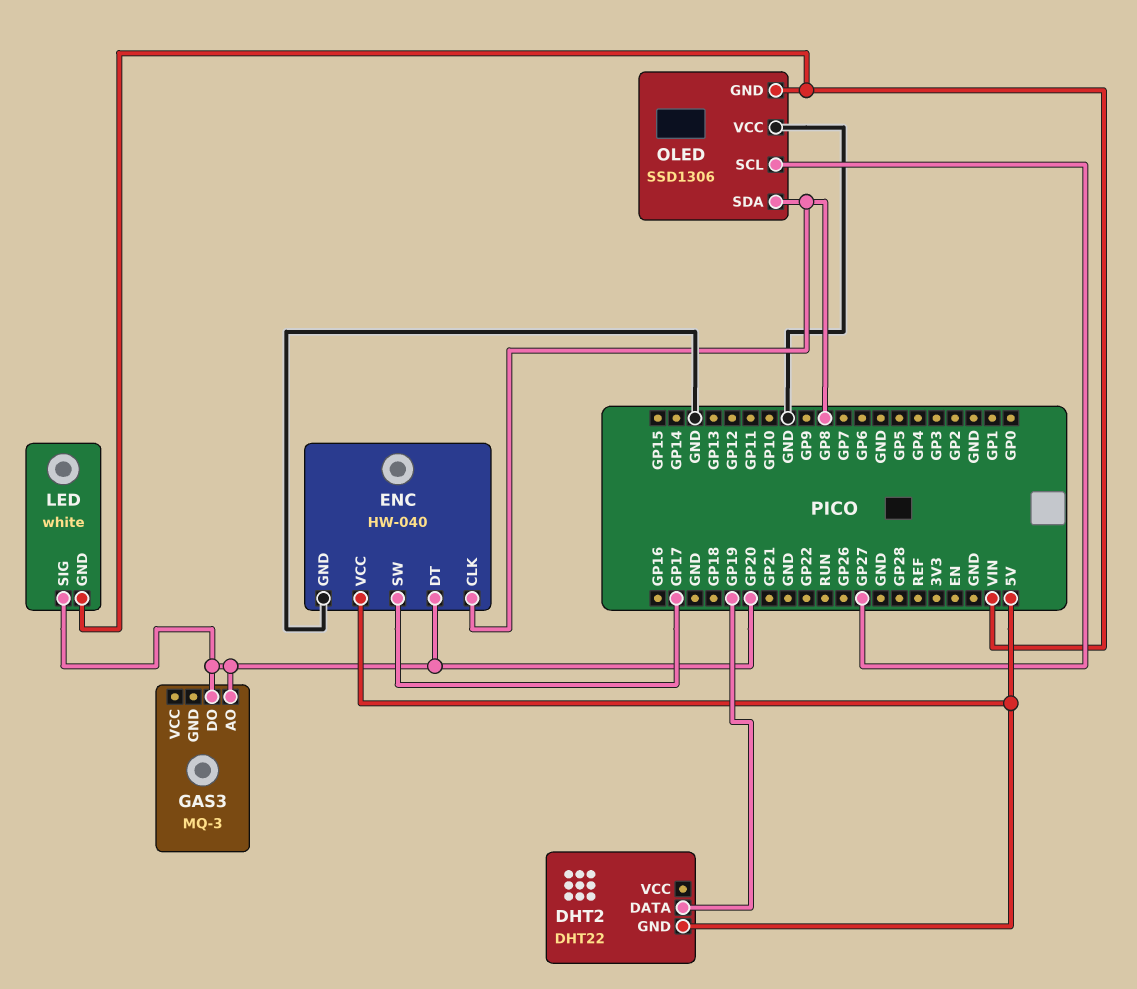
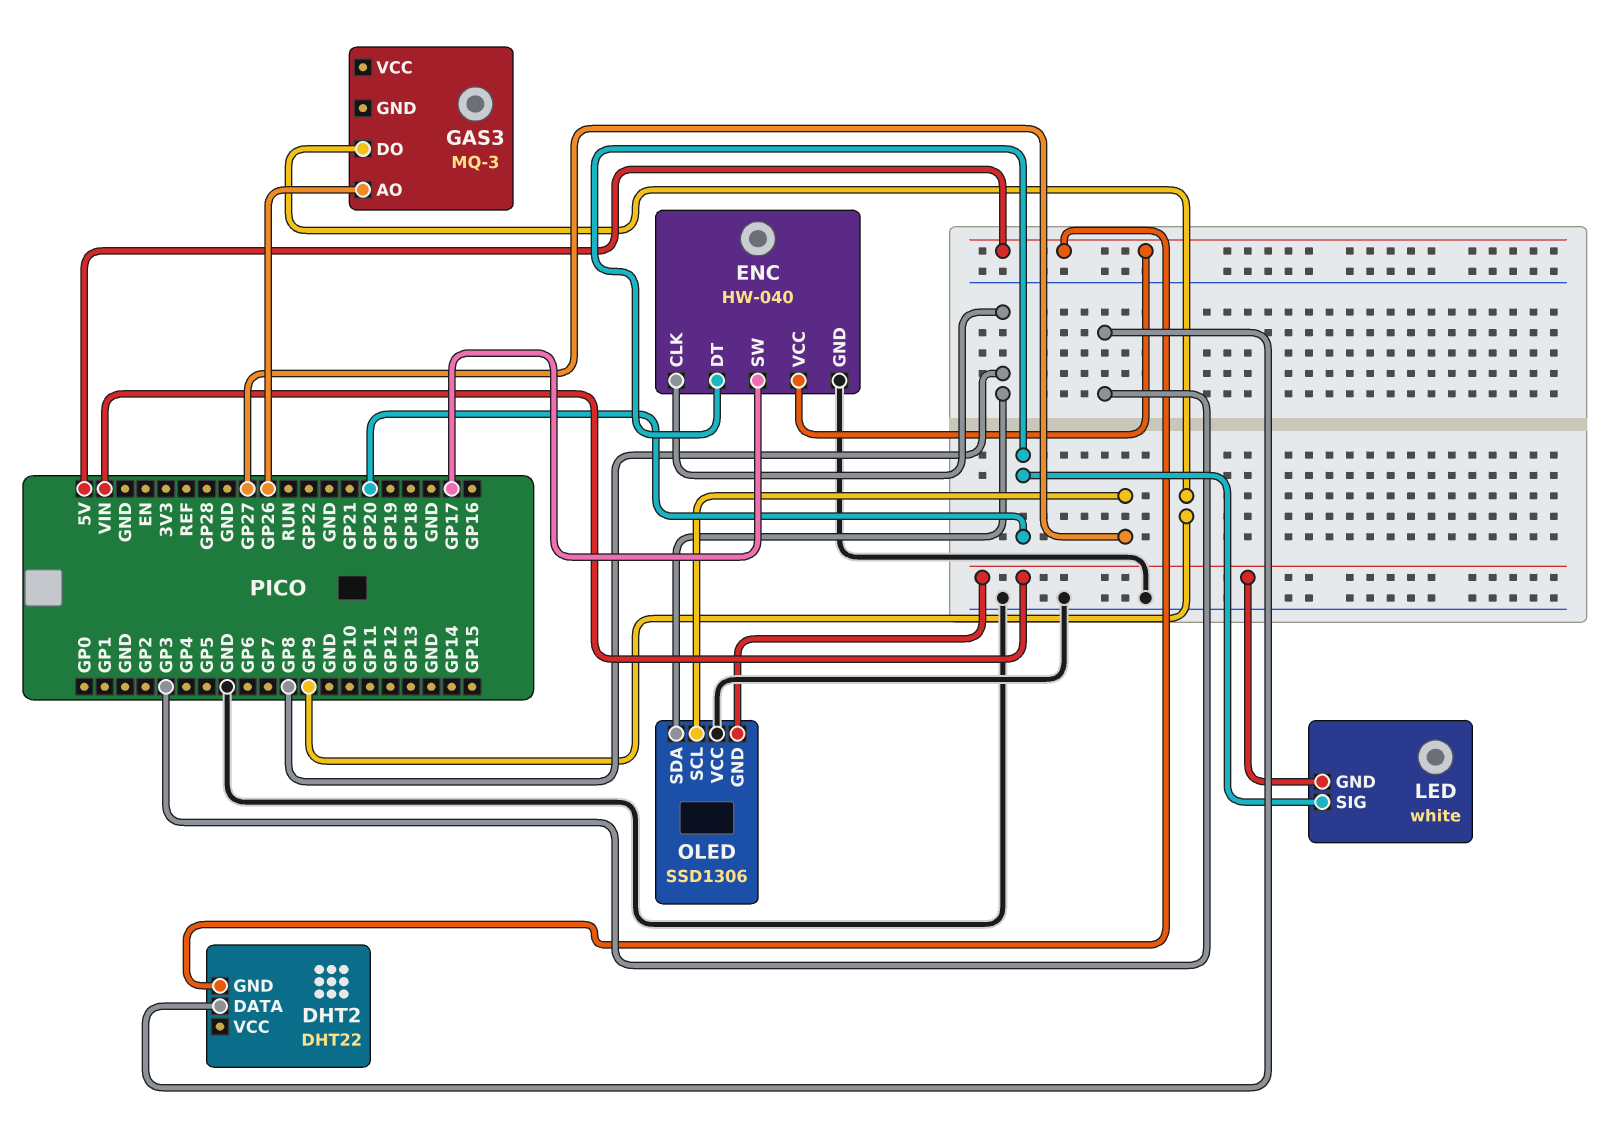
DHT2 pin DATA: GP19 -> GP3
GAS3 pin AO: GP20 -> GP26
GAS3 pin DO: GP20 -> GP9

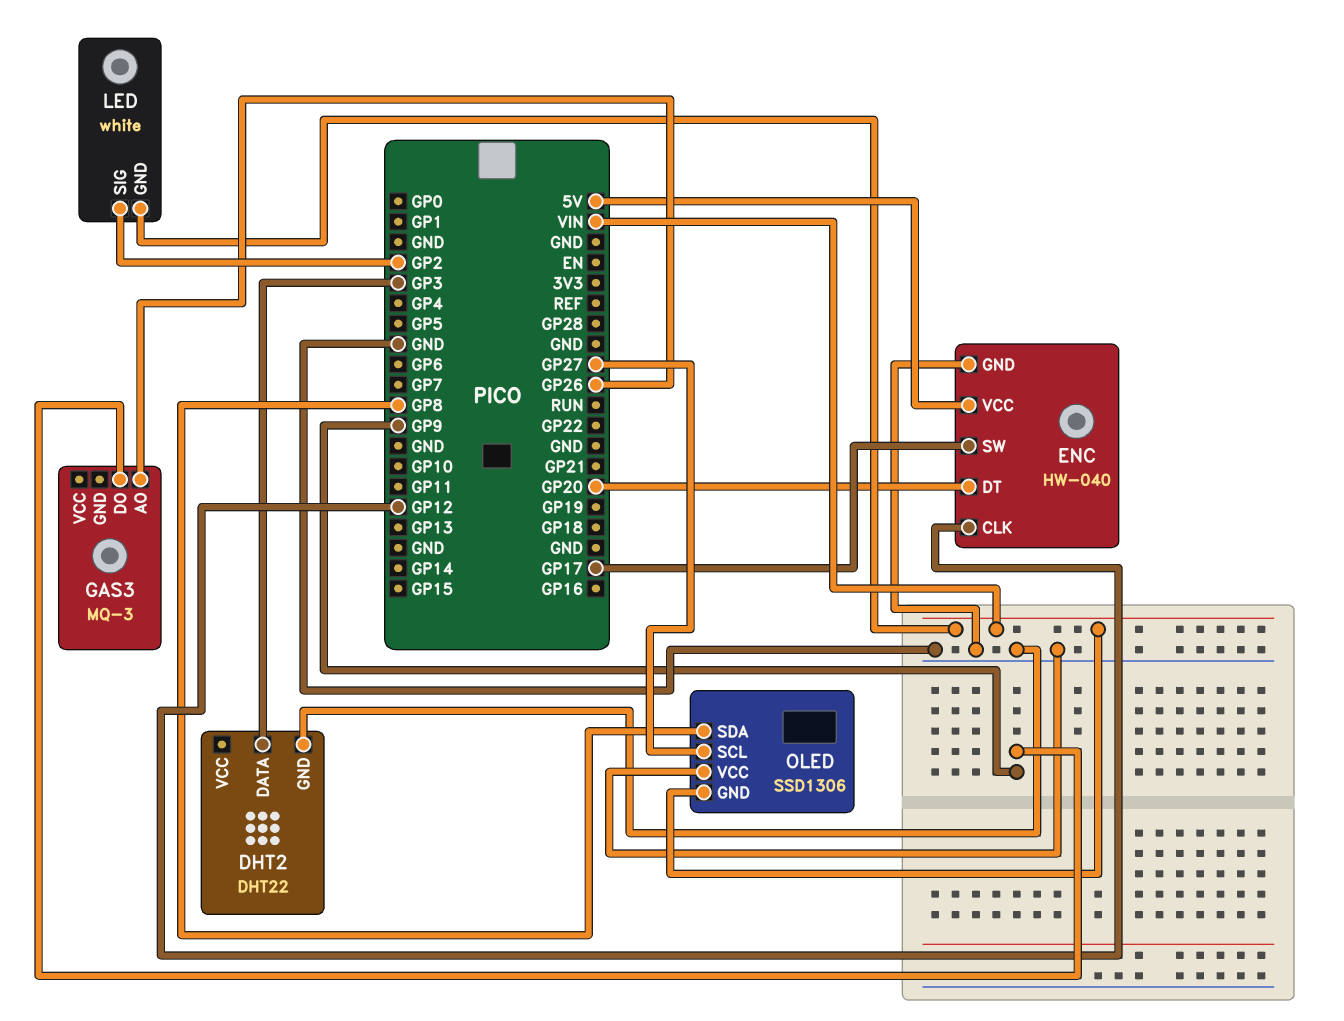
DHT2 pin GND: 5V -> GND
ENC pin CLK: GP8 -> GP12
LED pin SIG: GP20 -> GP2

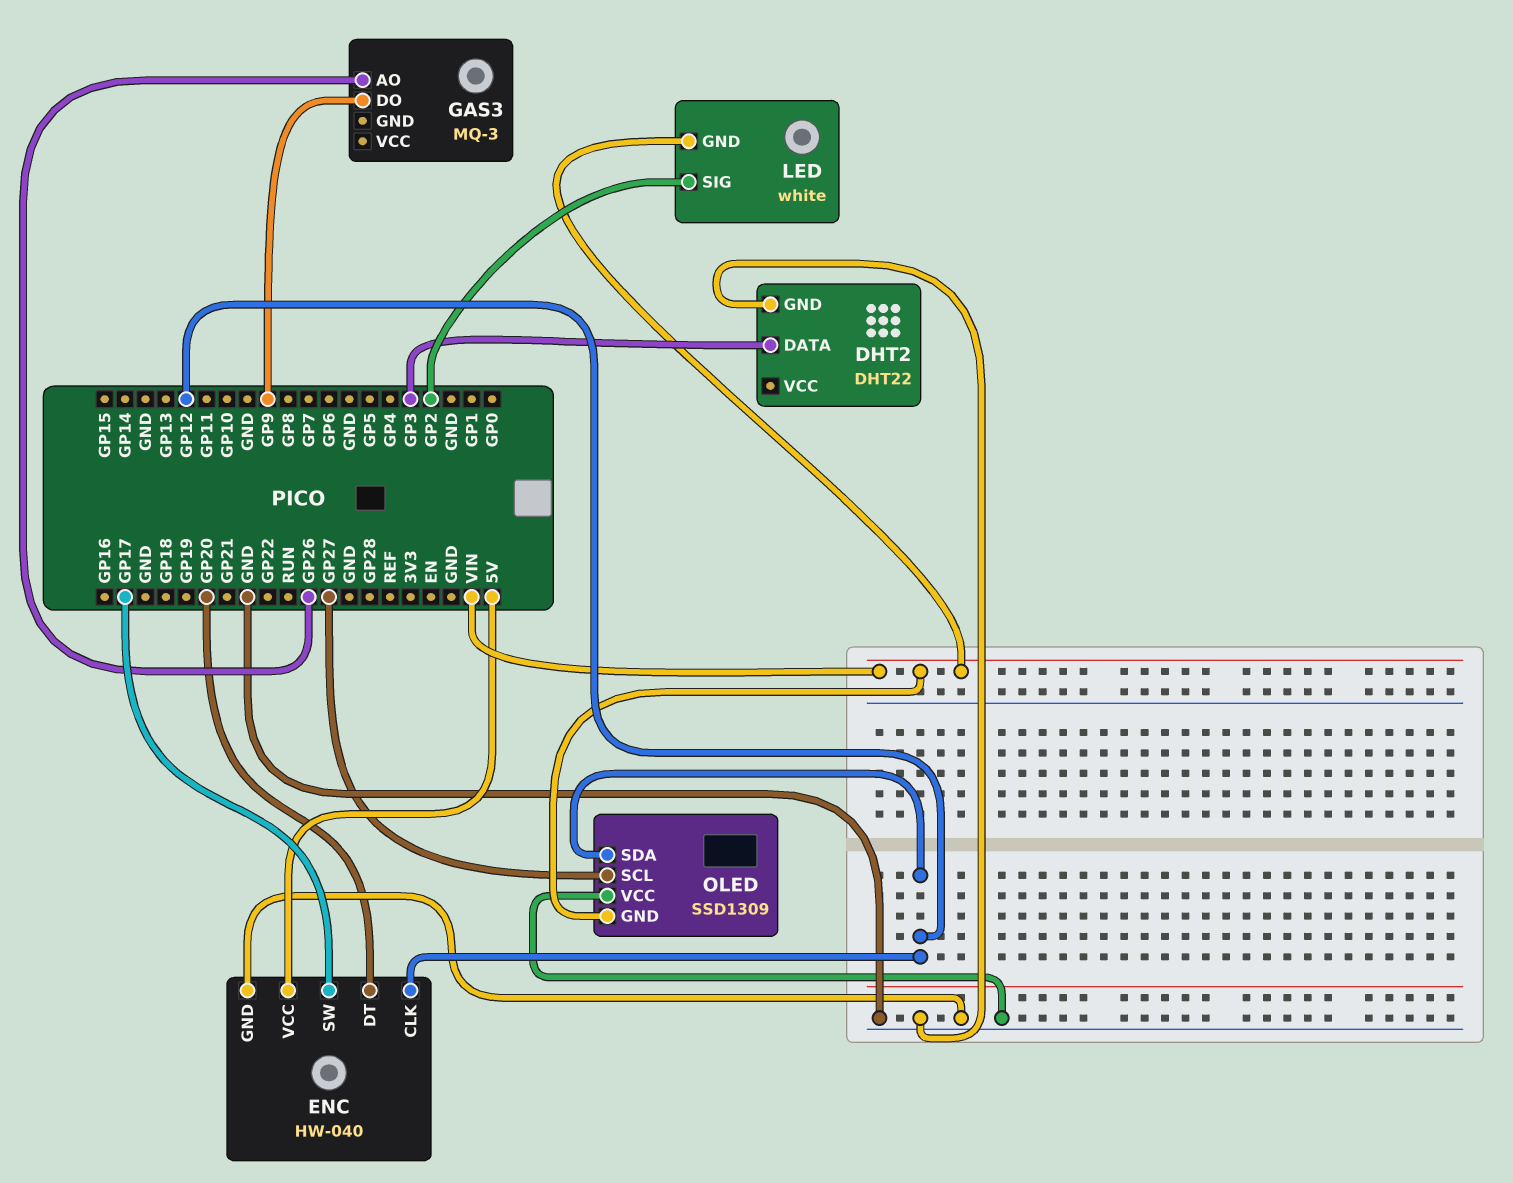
OLED: SSD1306 -> SSD1309
OLED pin SDA: GP8 -> GP12

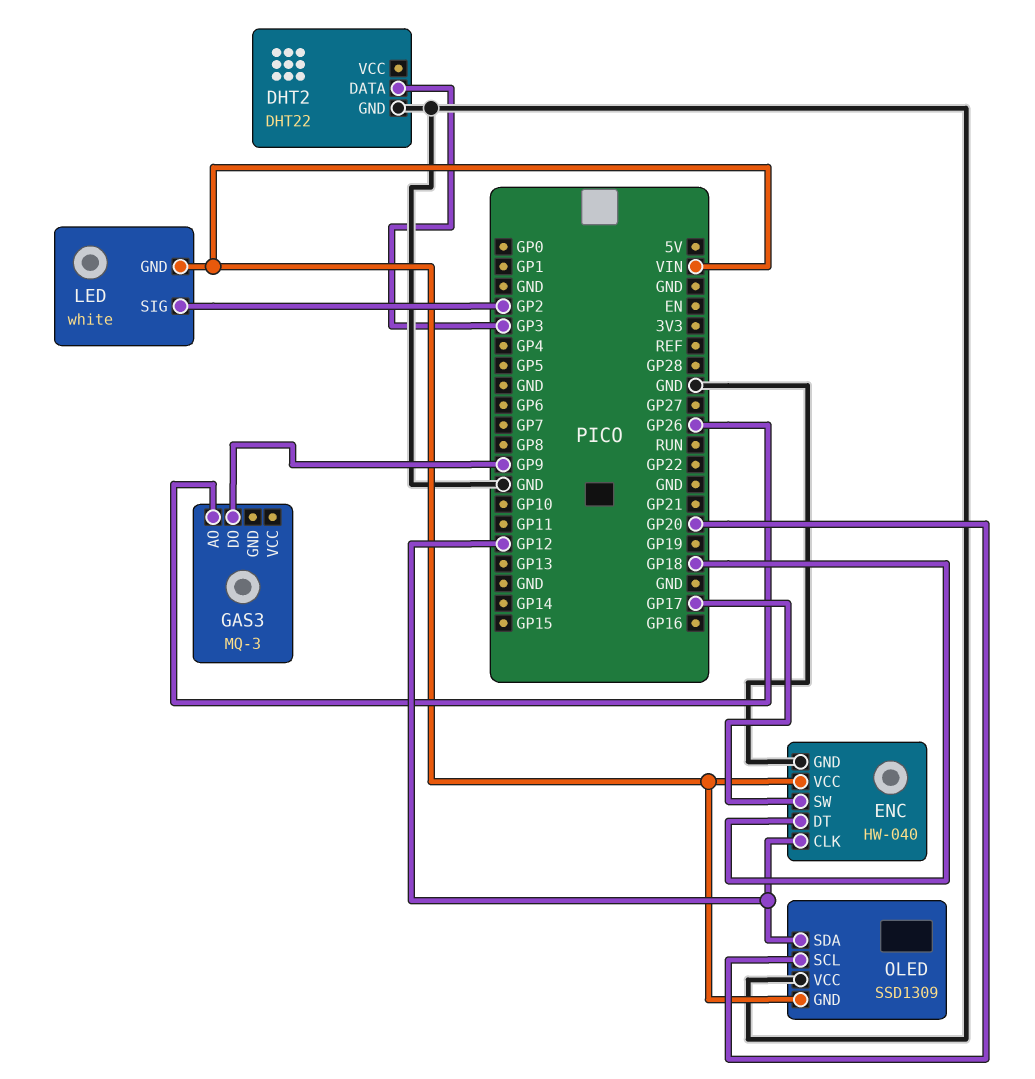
ENC pin DT: GP20 -> GP18
ENC pin VCC: 5V -> VIN
OLED pin SCL: GP27 -> GP20

